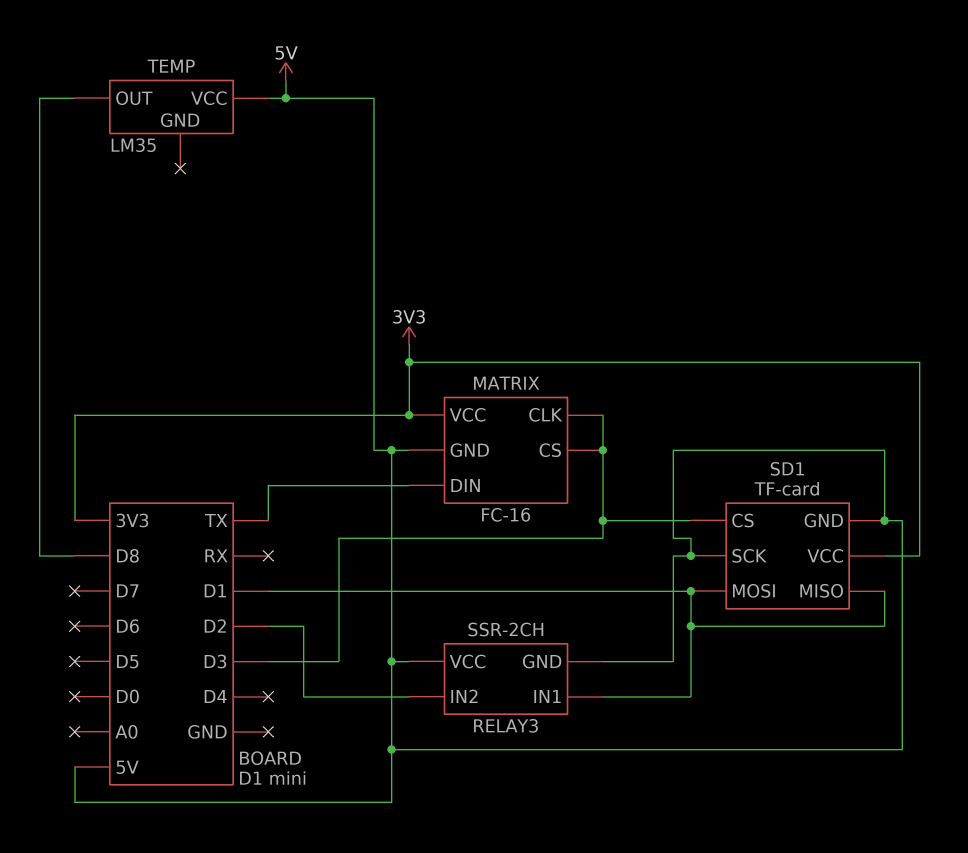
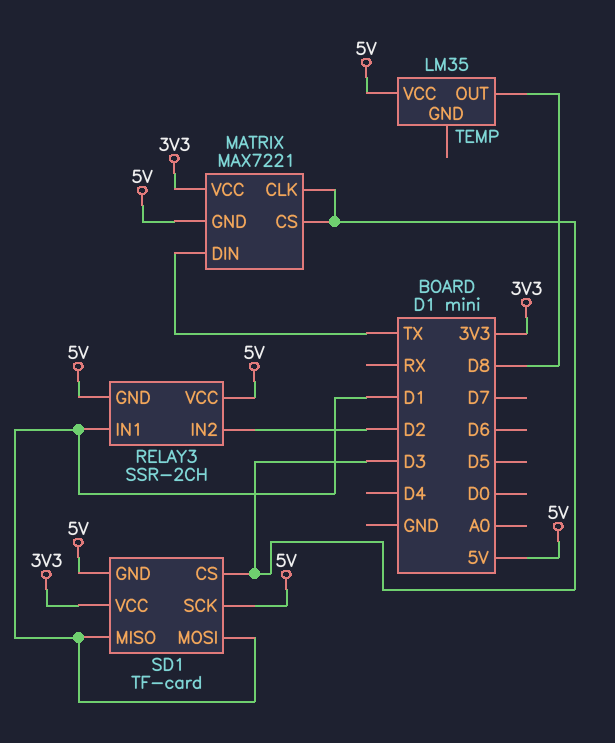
MATRIX: FC-16 -> MAX7221

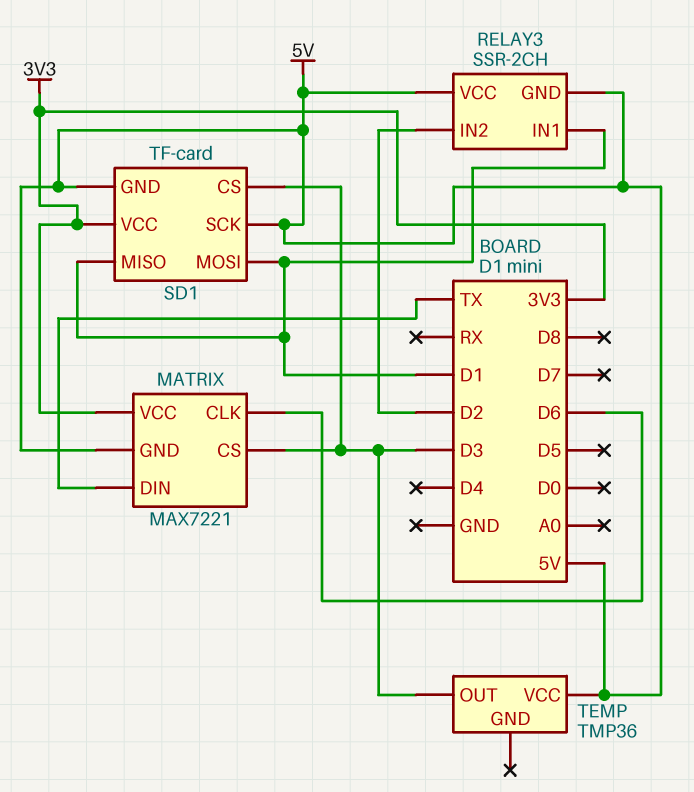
MATRIX pin CLK: D3 -> D6
TEMP: LM35 -> TMP36
TEMP pin OUT: D8 -> D3

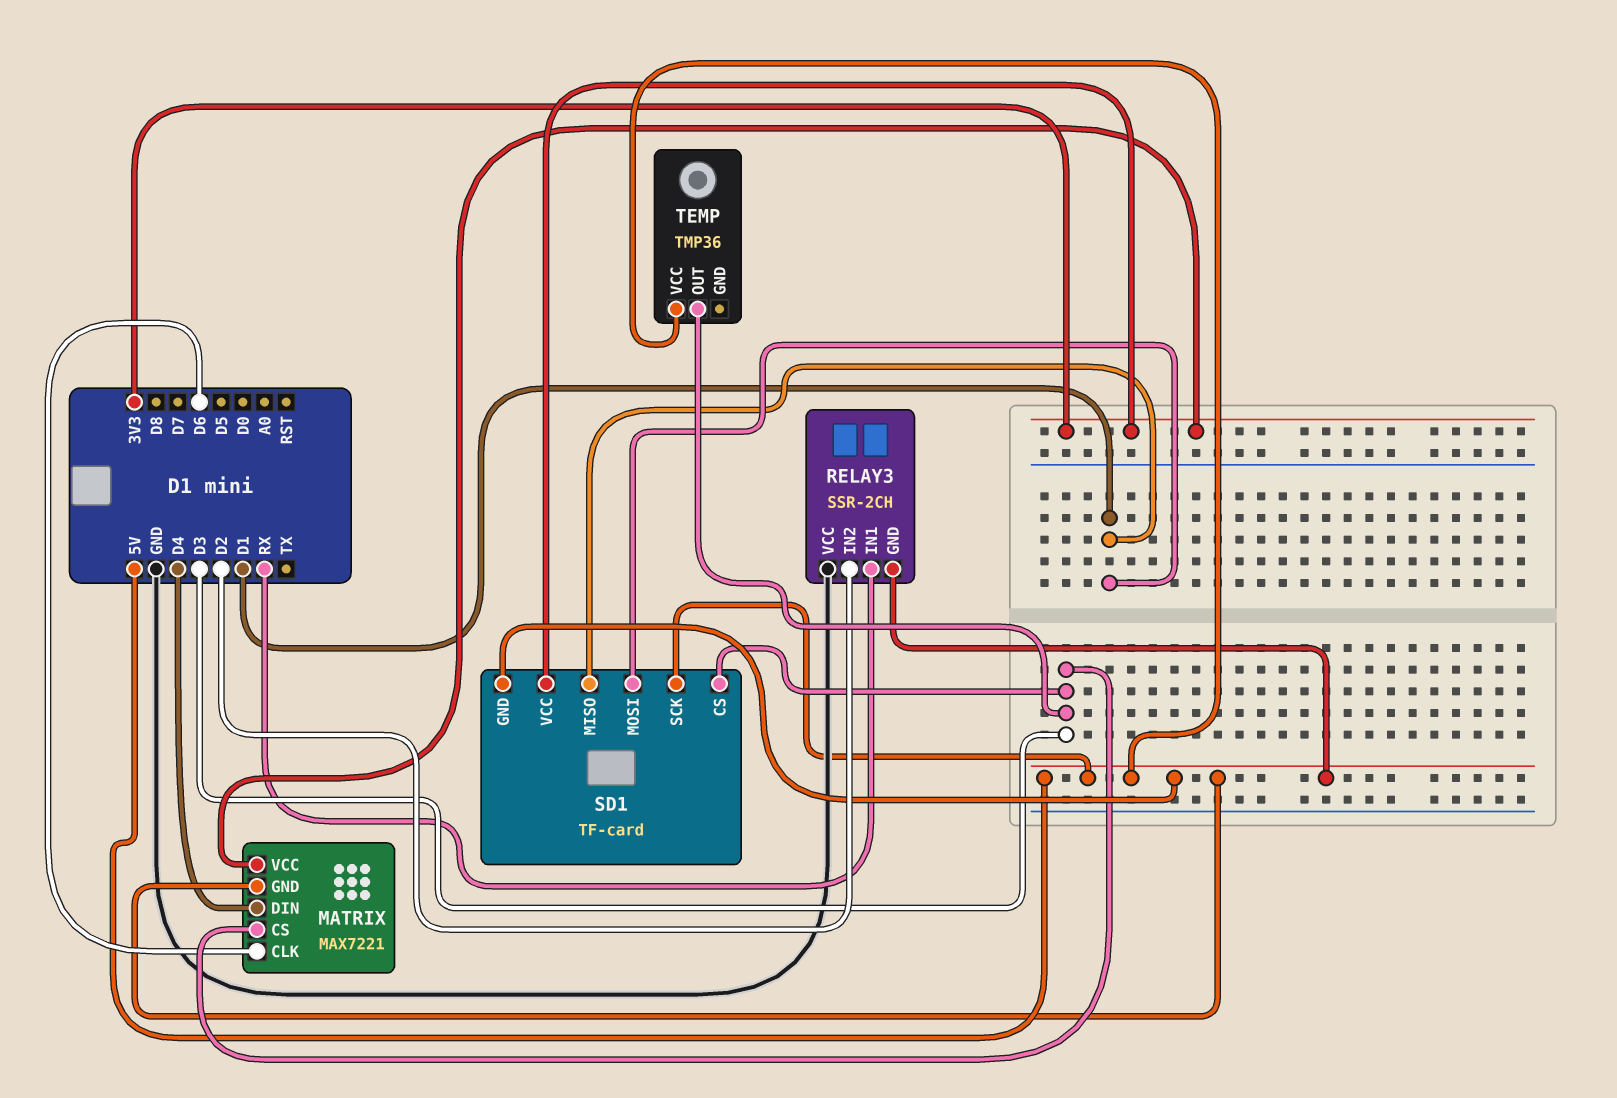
MATRIX pin DIN: TX -> D4
RELAY3 pin IN1: D1 -> RX
RELAY3 pin VCC: 5V -> GND

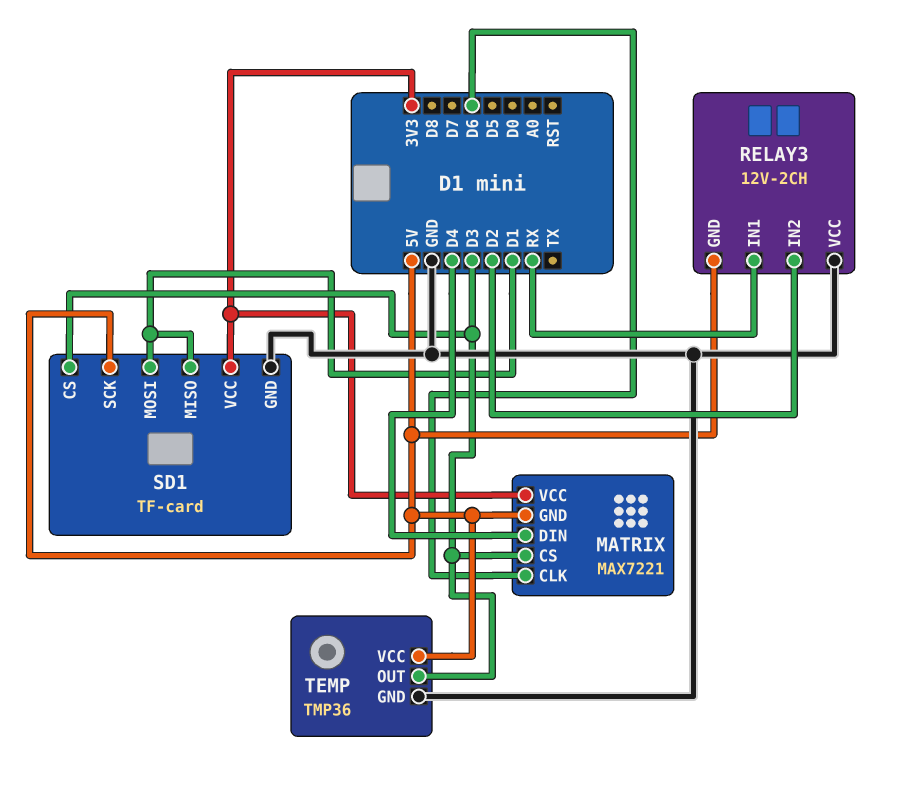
RELAY3: SSR-2CH -> 12V-2CH
SD1 pin GND: 5V -> GND
TEMP pin GND: none -> GND

